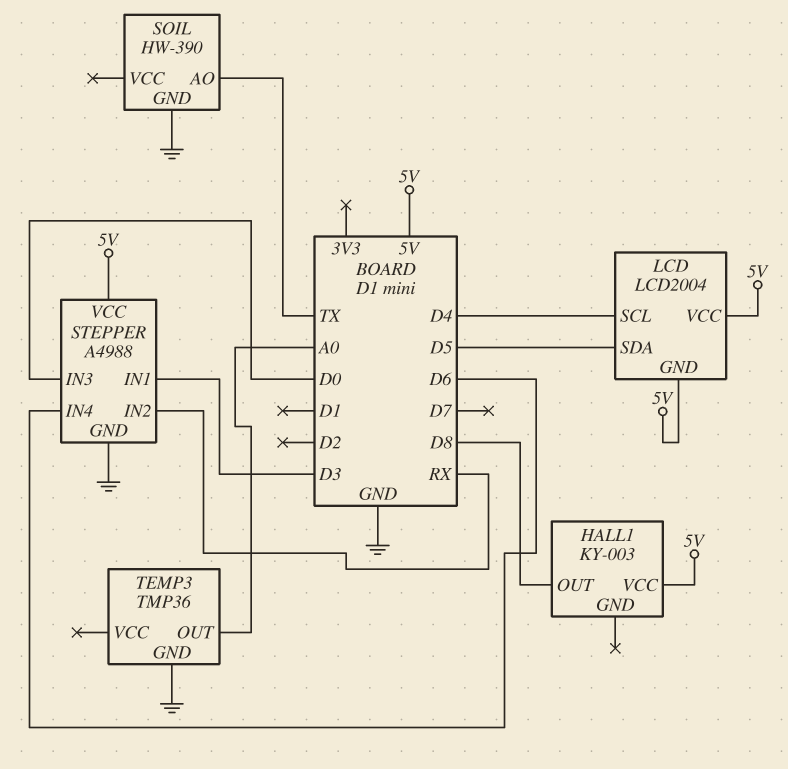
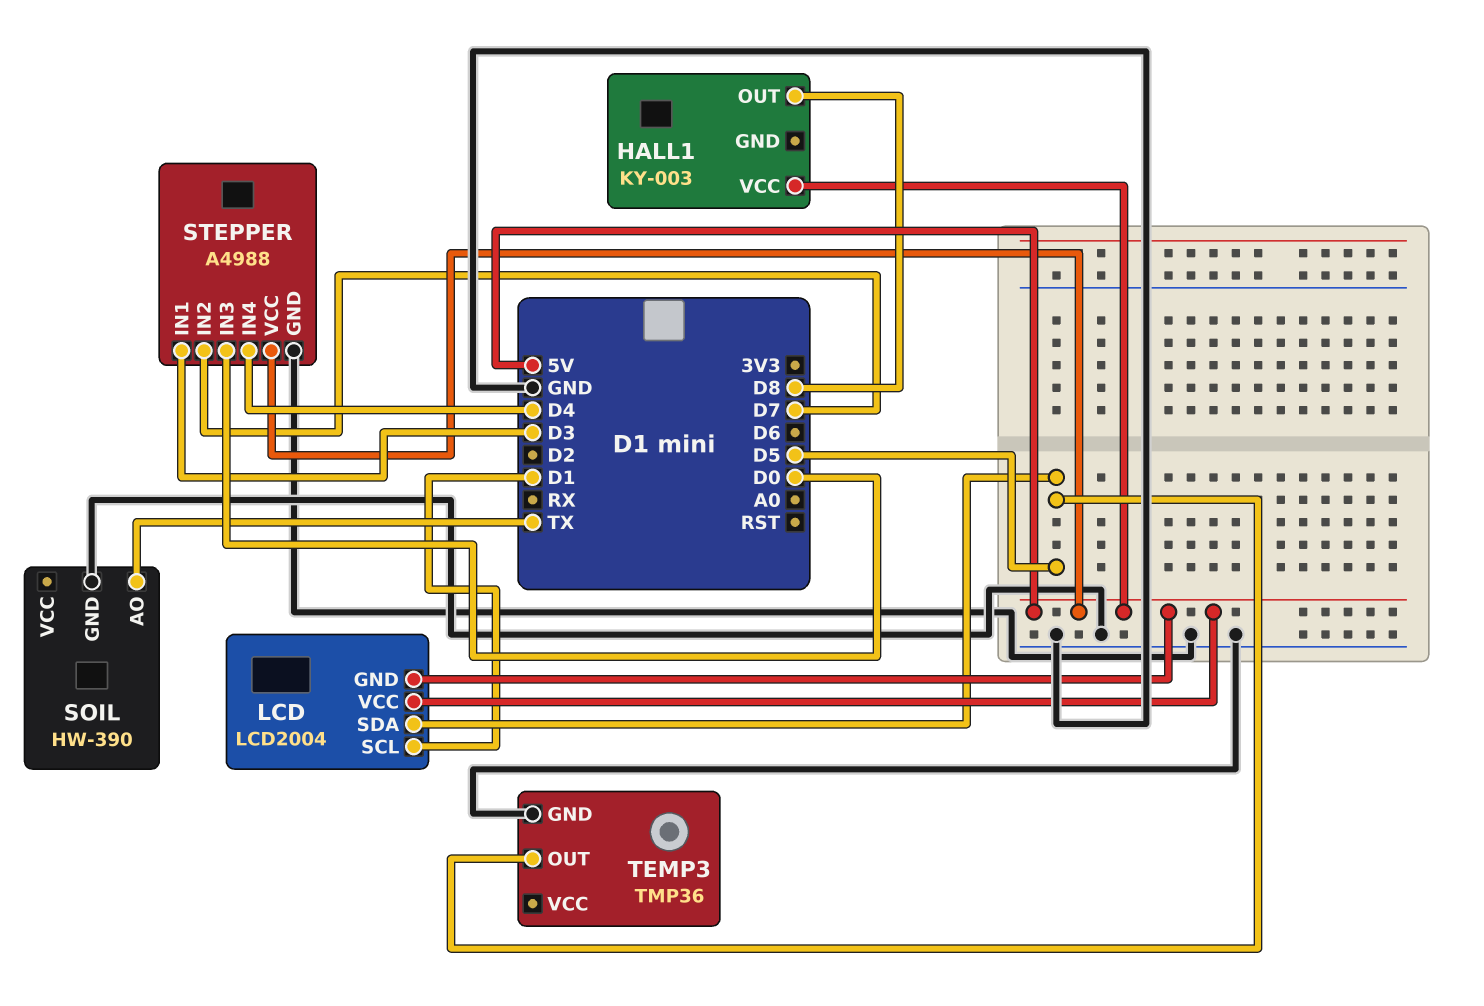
LCD pin SCL: D4 -> D1
STEPPER pin IN2: RX -> D7
STEPPER pin IN4: D6 -> D4
TEMP3 pin OUT: A0 -> D5

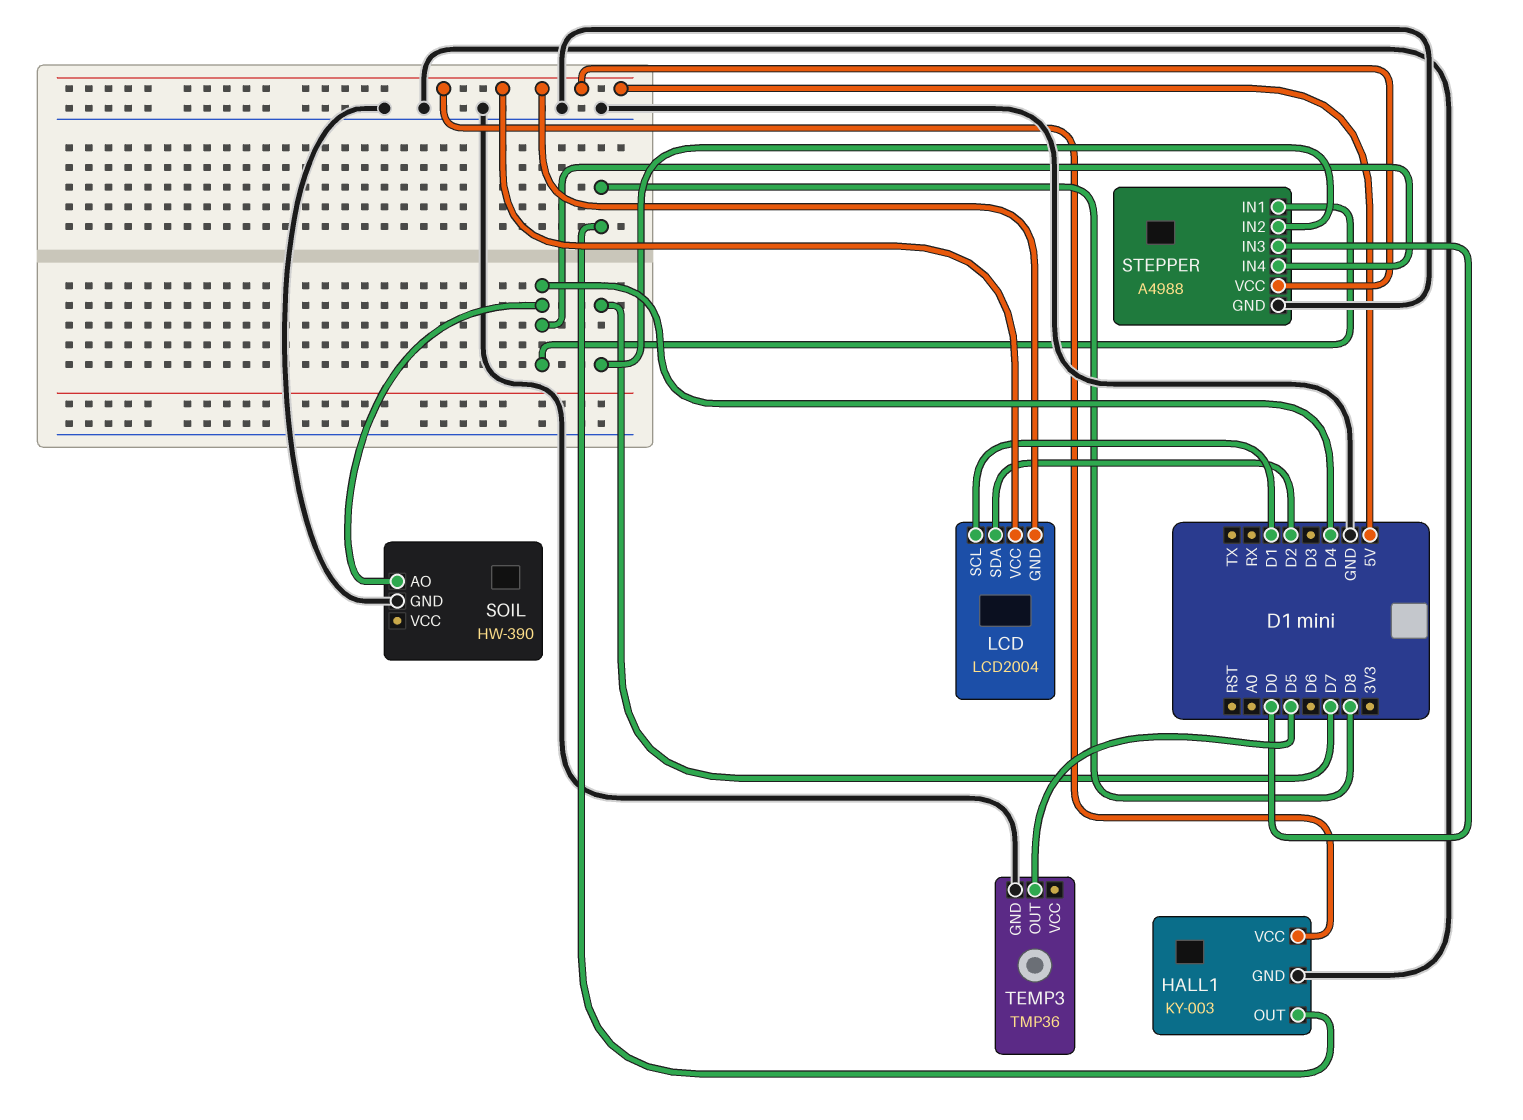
HALL1 pin GND: none -> GND
LCD pin SDA: D5 -> D2
SOIL pin AO: TX -> D4
STEPPER pin IN1: D3 -> D4

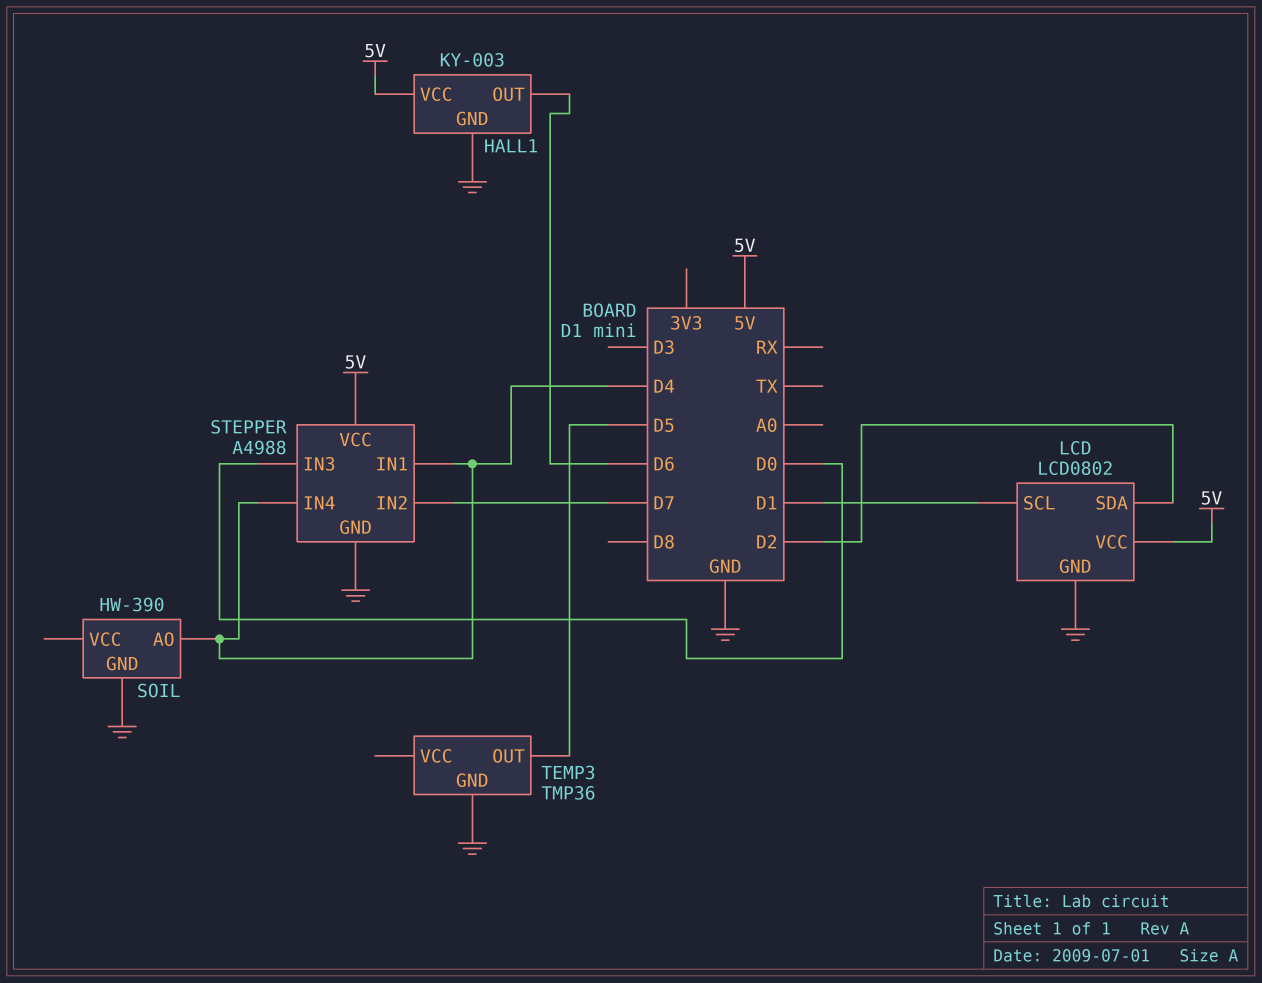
HALL1 pin OUT: D8 -> D6
LCD: LCD2004 -> LCD0802
LCD pin GND: 5V -> GND

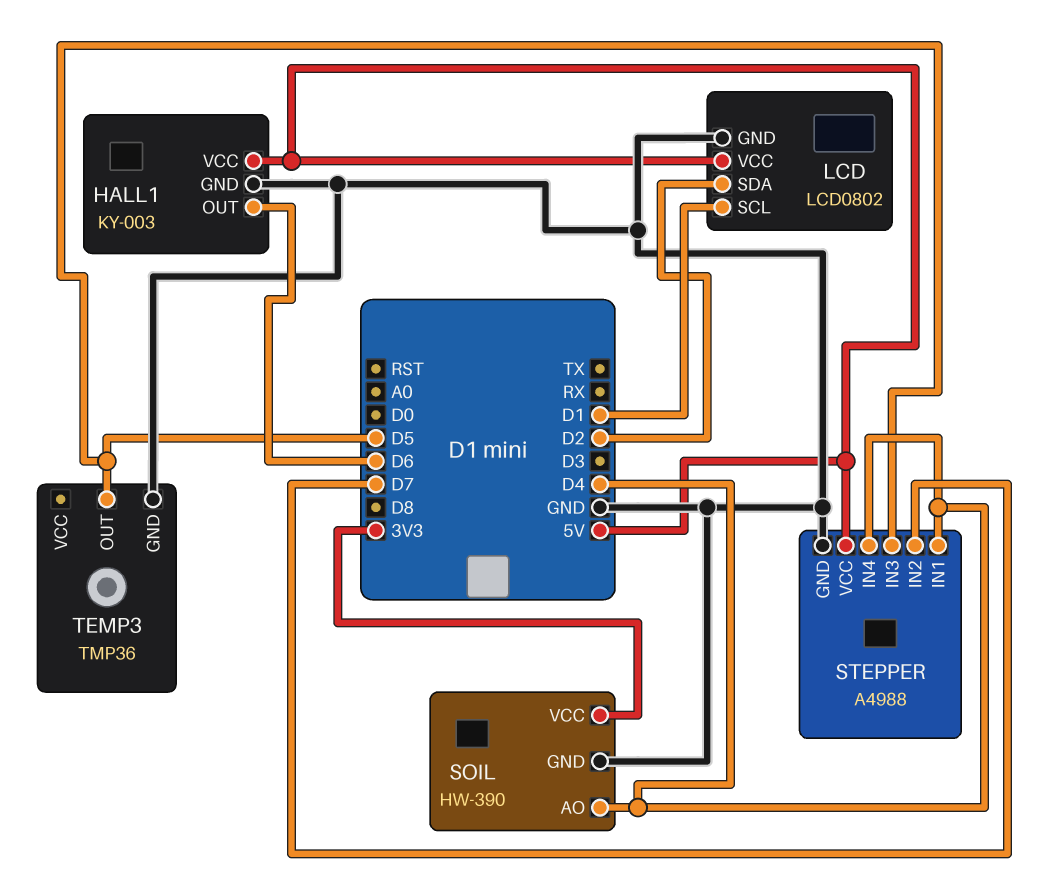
SOIL pin VCC: none -> 3V3
STEPPER pin IN3: D0 -> D5

